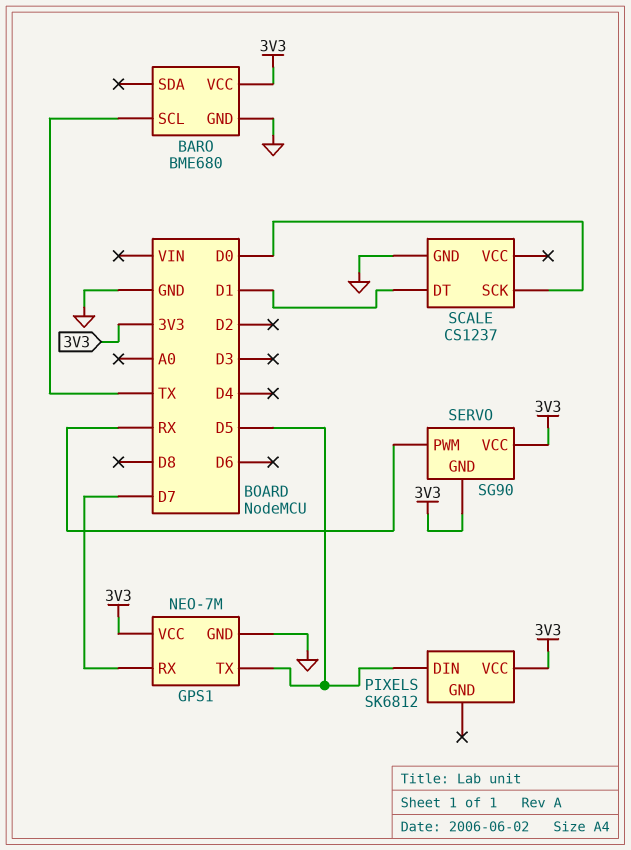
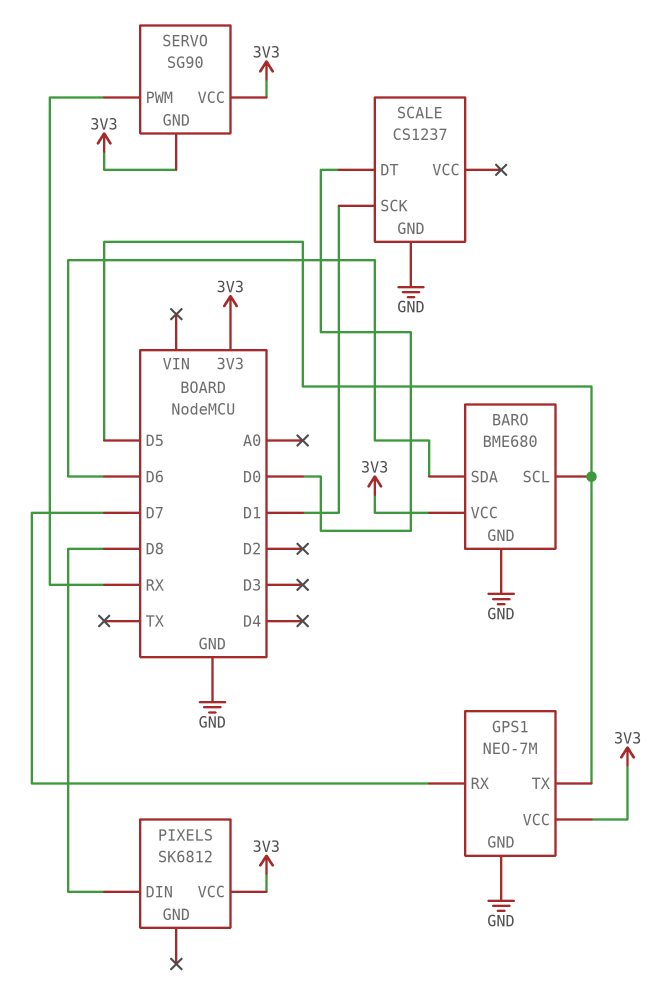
BARO pin SCL: TX -> D5
BARO pin SDA: none -> D6
PIXELS pin DIN: D5 -> D8
SCALE pin DT: D1 -> D0
SCALE pin SCK: D0 -> D1

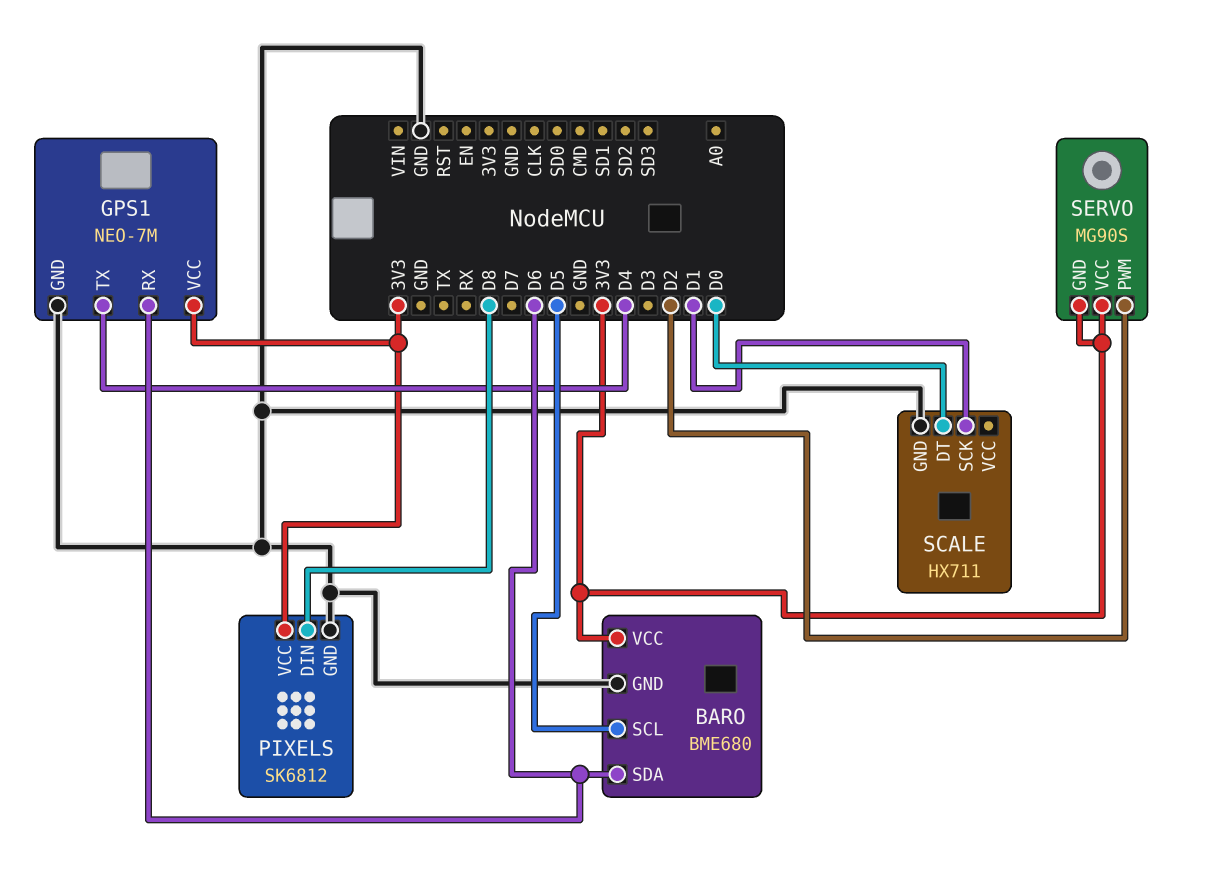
GPS1 pin RX: D7 -> D6
GPS1 pin TX: D5 -> D4
PIXELS pin GND: none -> GND
SCALE: CS1237 -> HX711
SERVO: SG90 -> MG90S
SERVO pin PWM: RX -> D2

